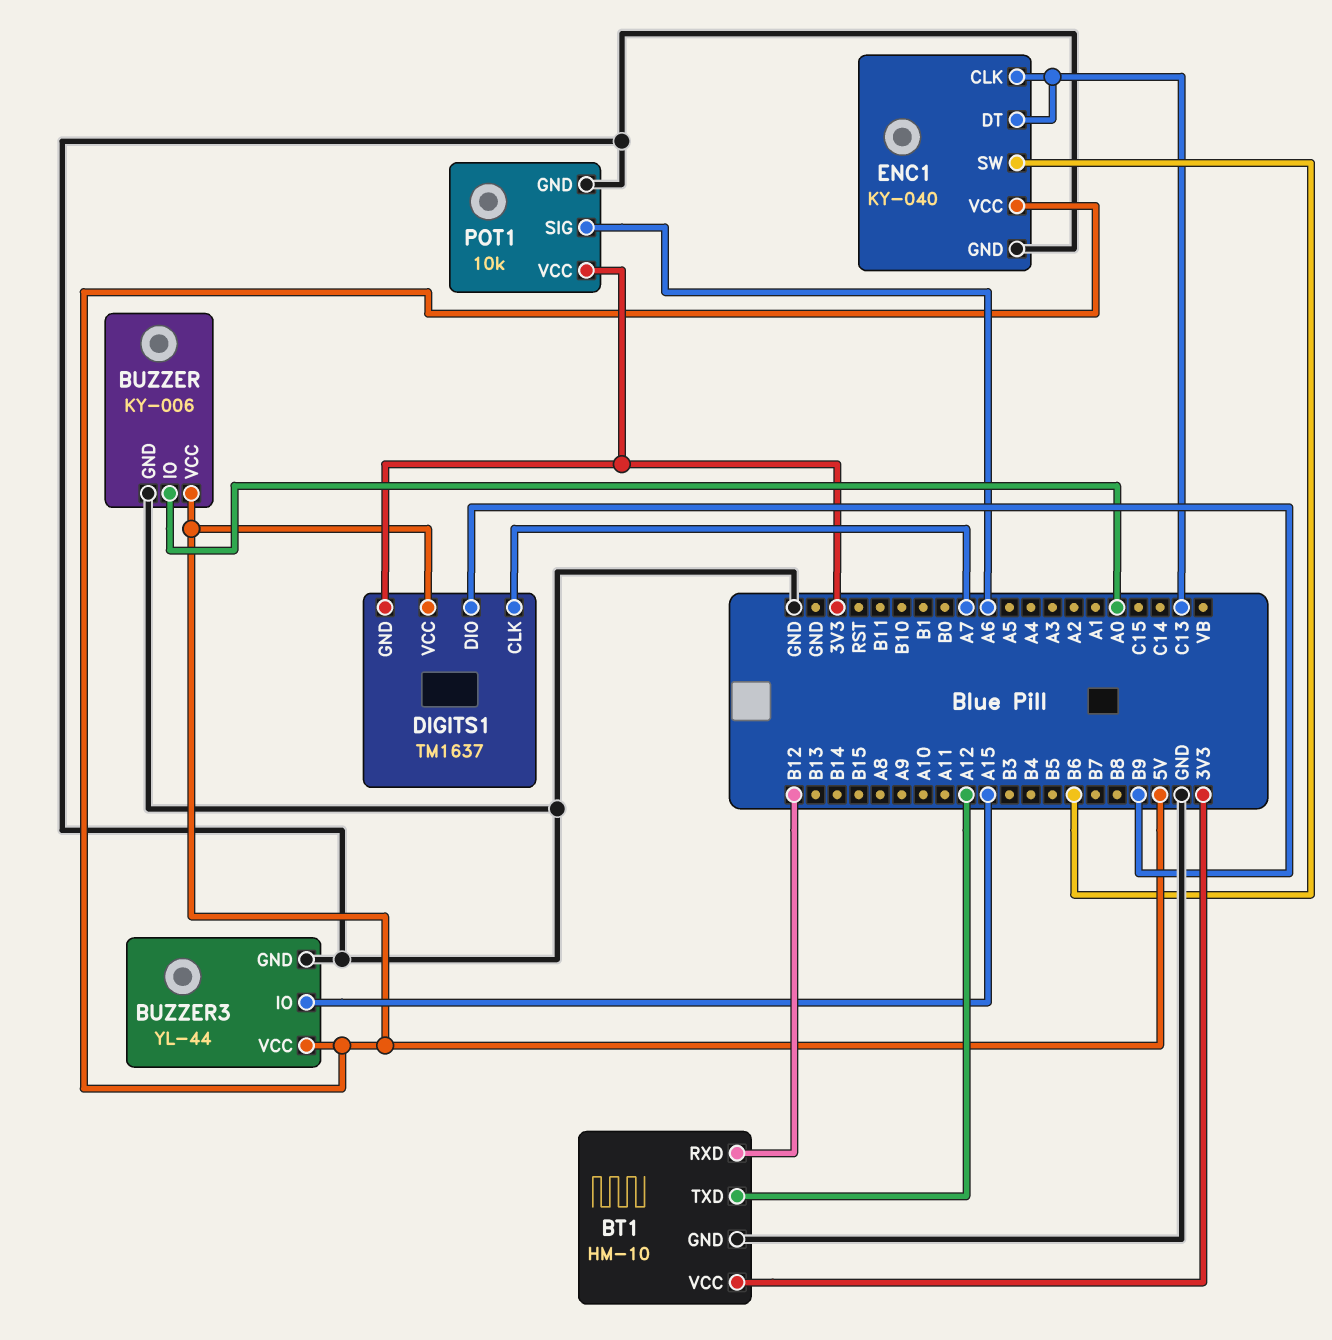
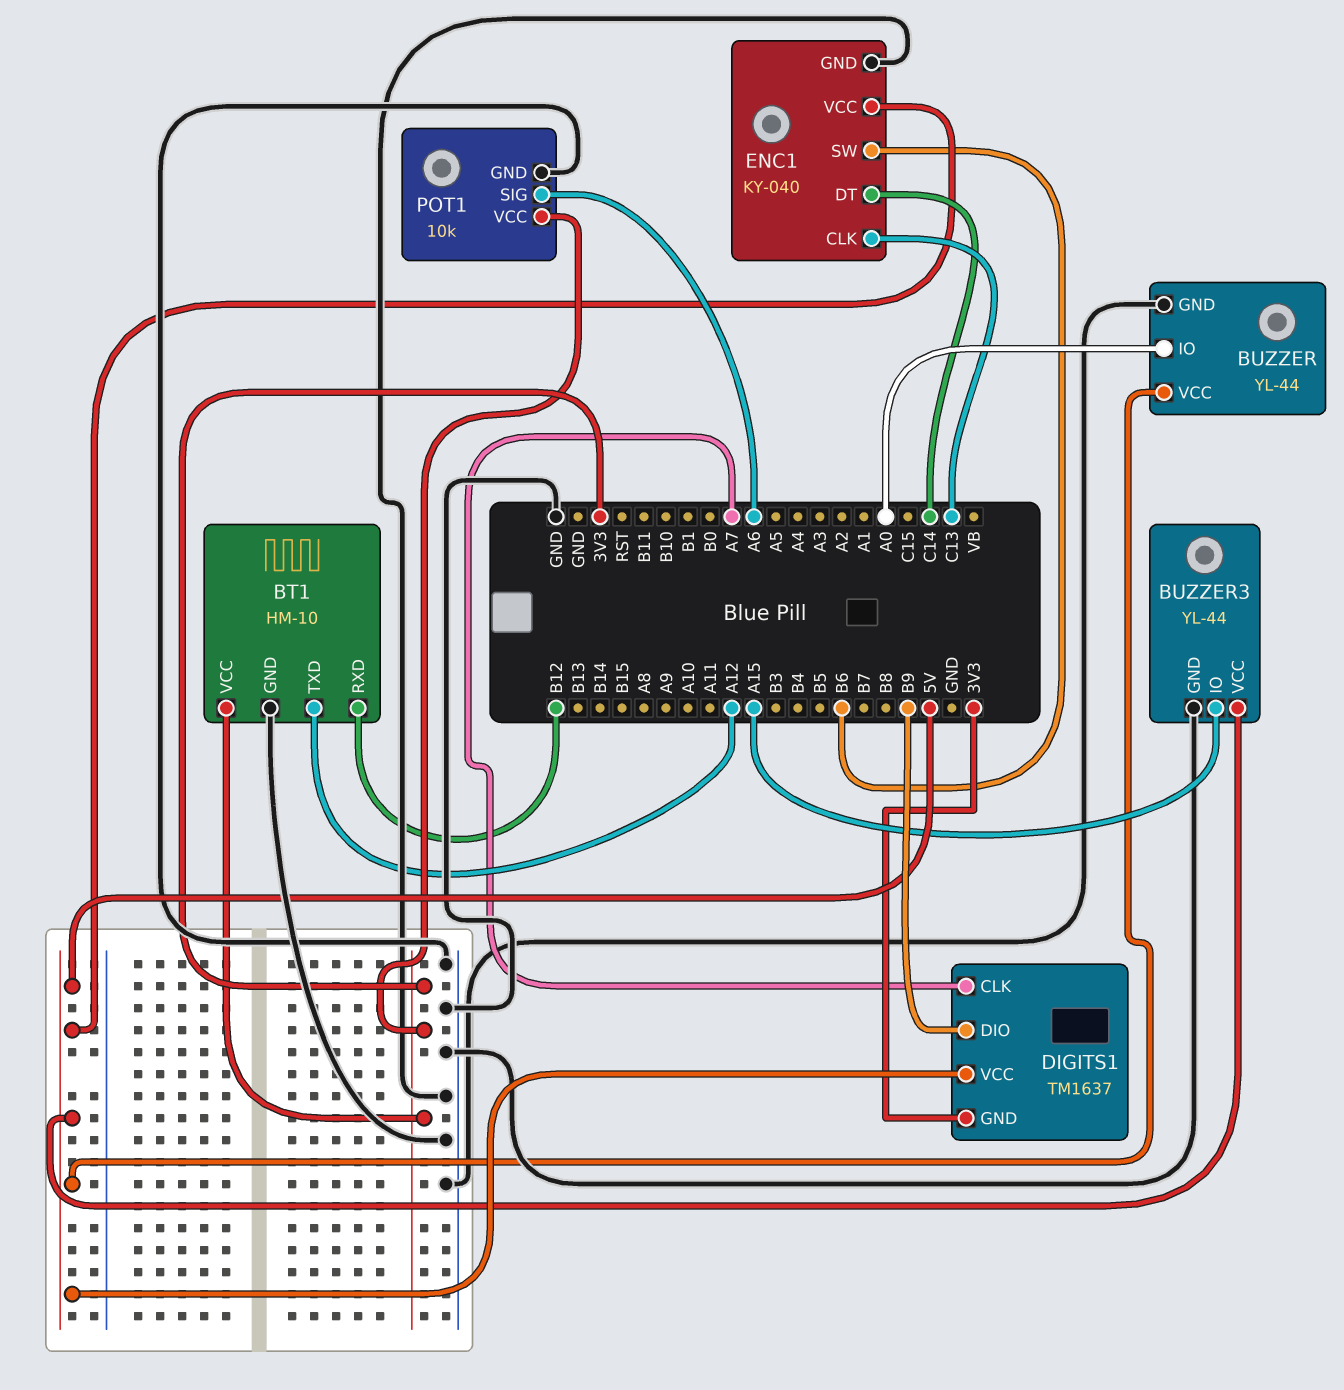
BUZZER: KY-006 -> YL-44
ENC1 pin DT: C13 -> C14

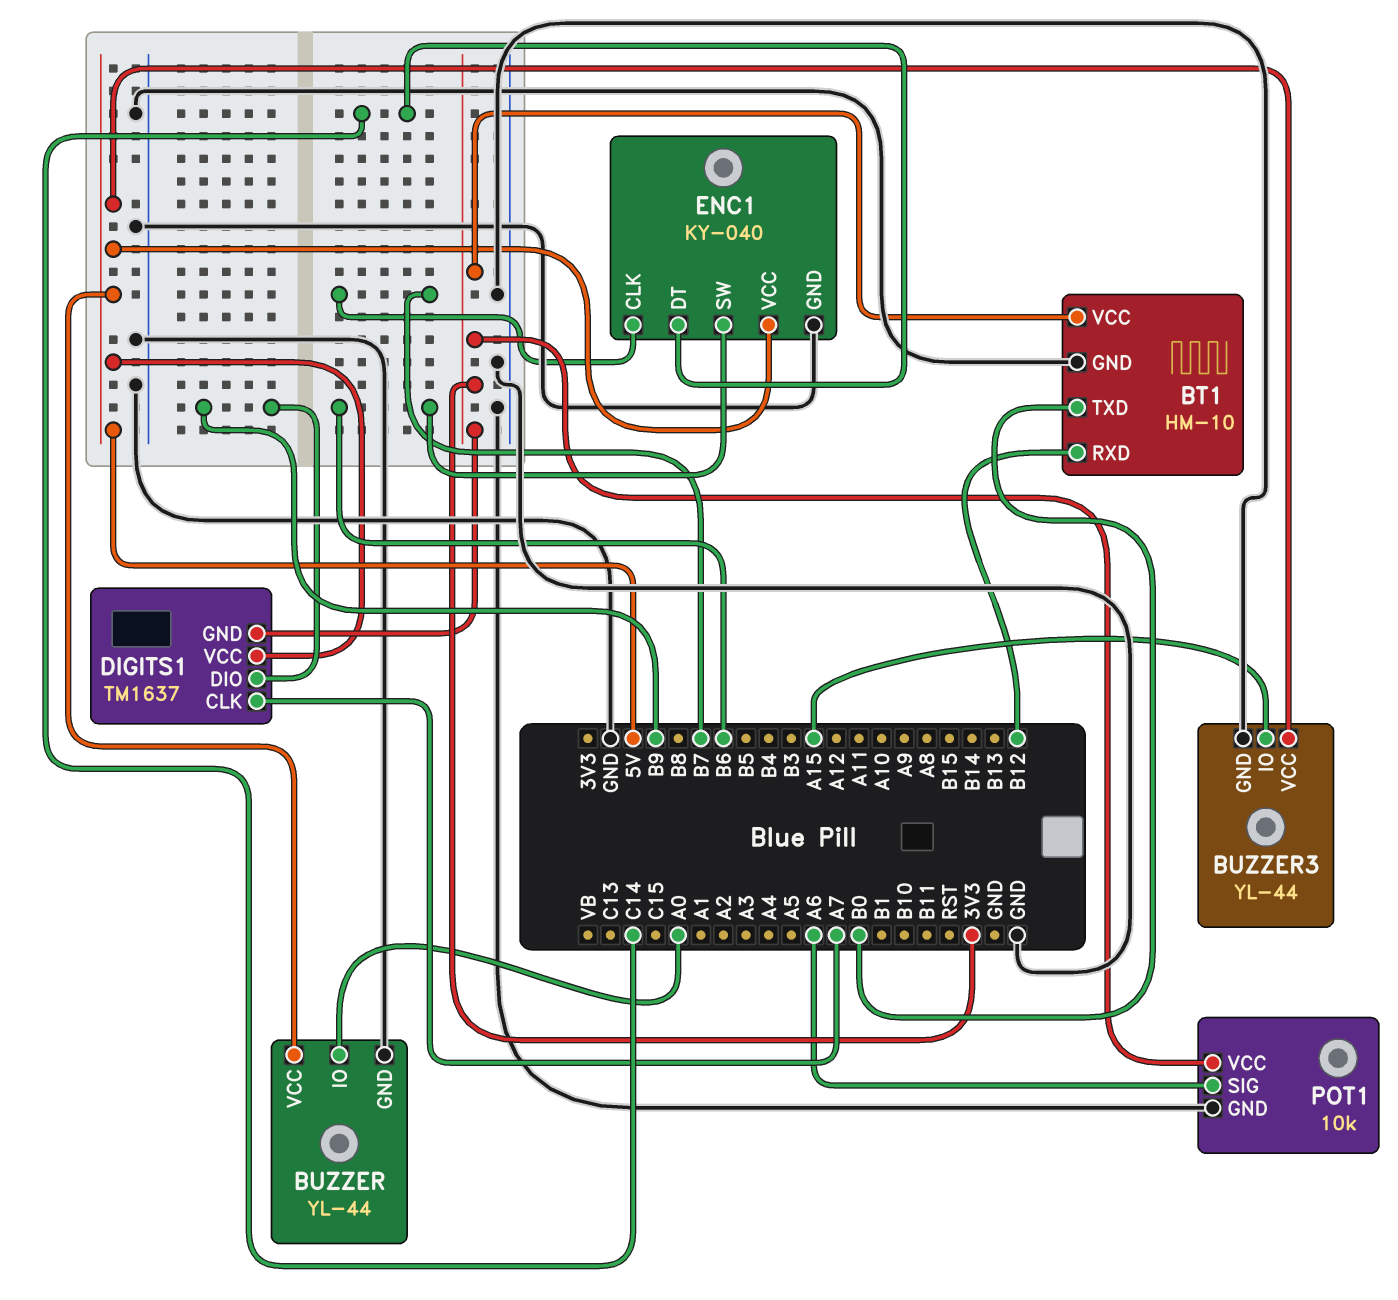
BT1 pin TXD: A12 -> B0
ENC1 pin CLK: C13 -> B7

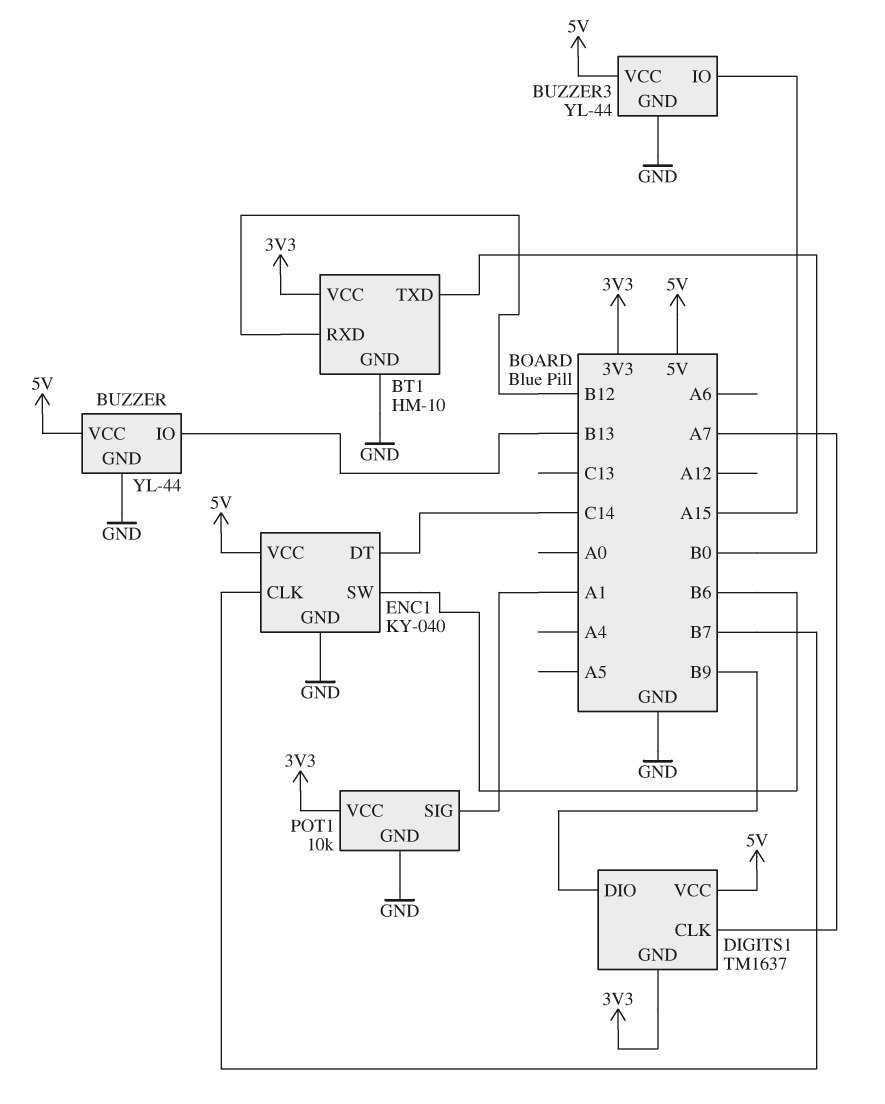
BUZZER pin IO: A0 -> B13
POT1 pin SIG: A6 -> A1

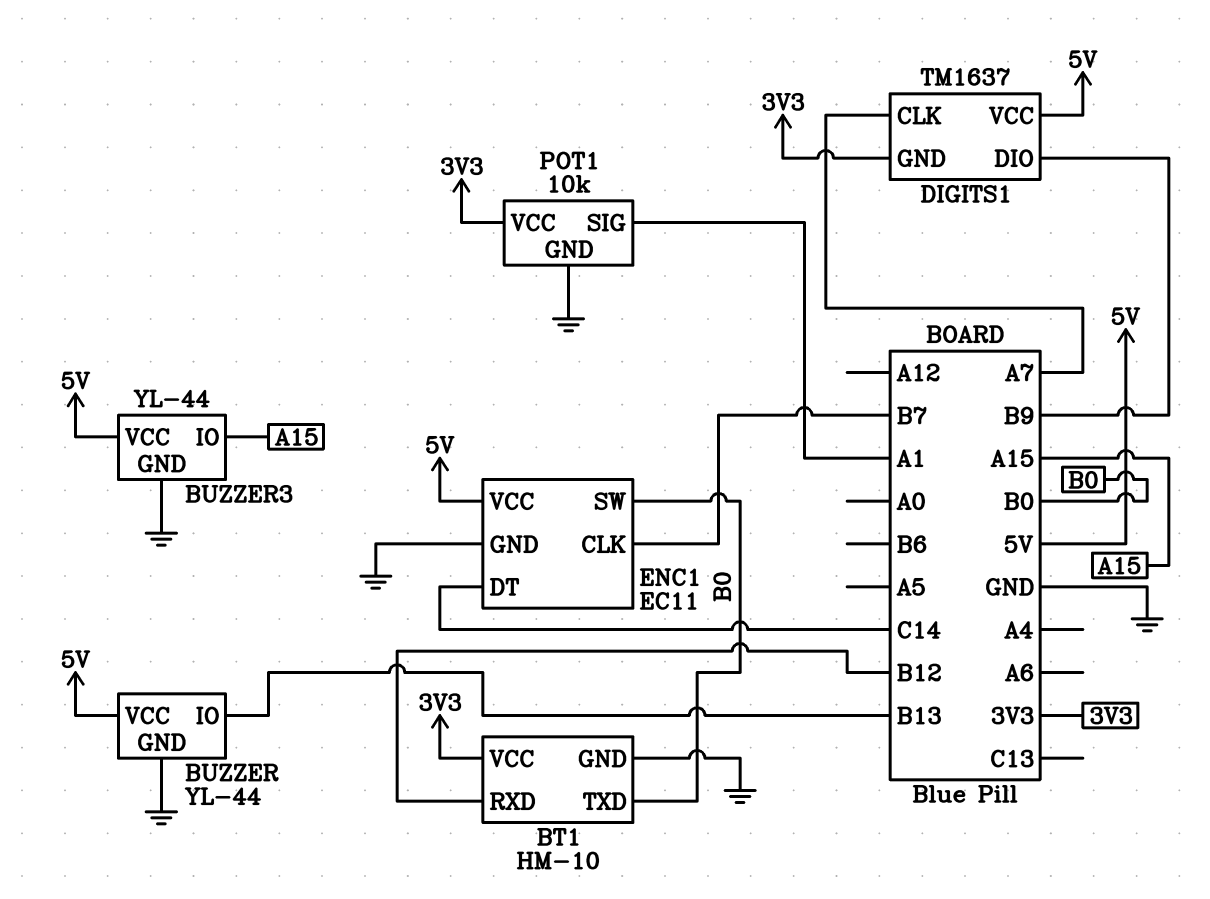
ENC1: KY-040 -> EC11
ENC1 pin SW: B6 -> B0

